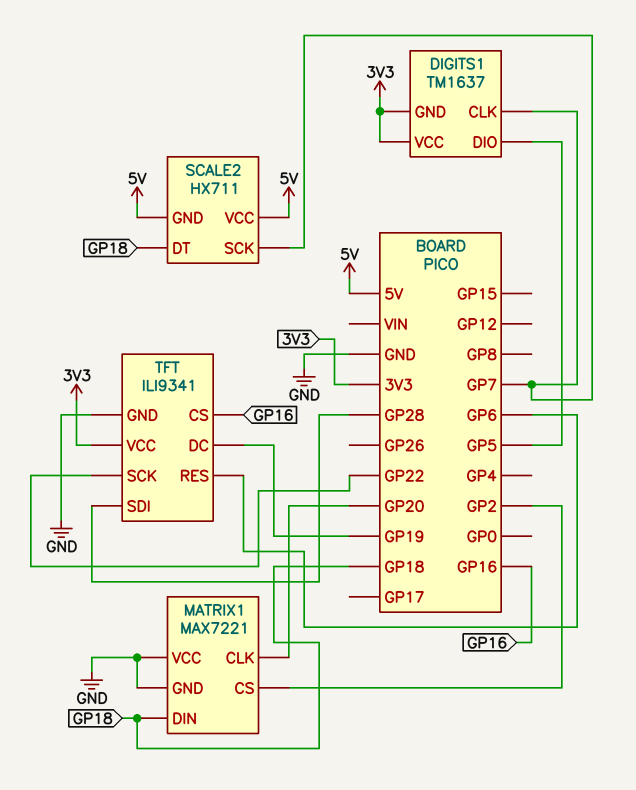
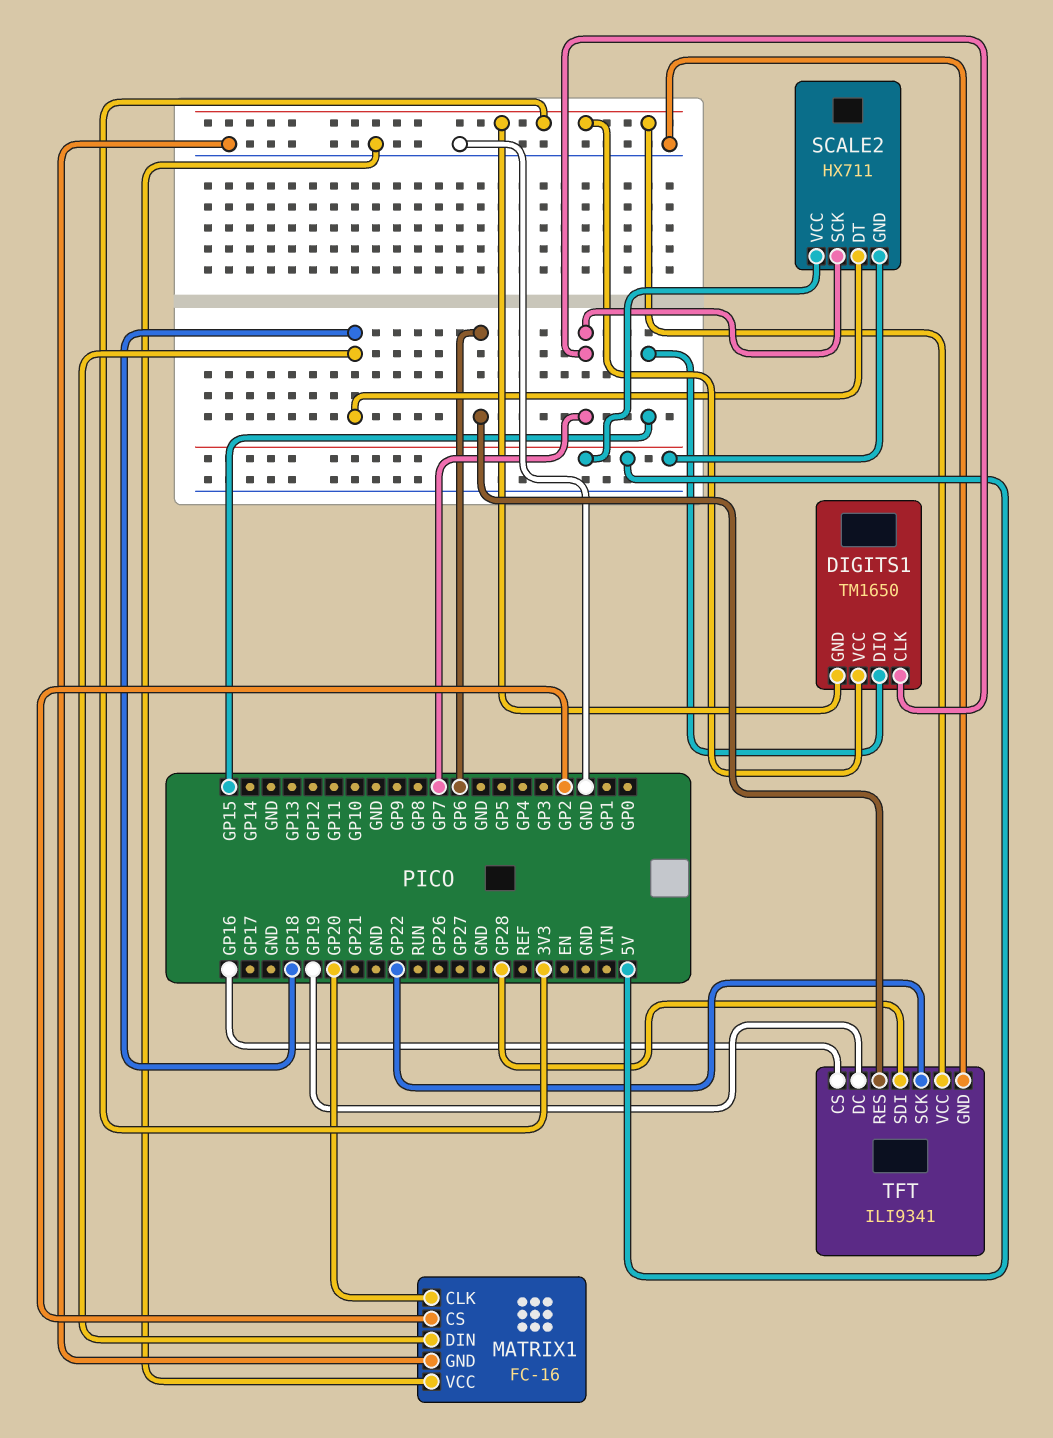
DIGITS1: TM1637 -> TM1650
DIGITS1 pin DIO: GP5 -> GP15
MATRIX1: MAX7221 -> FC-16

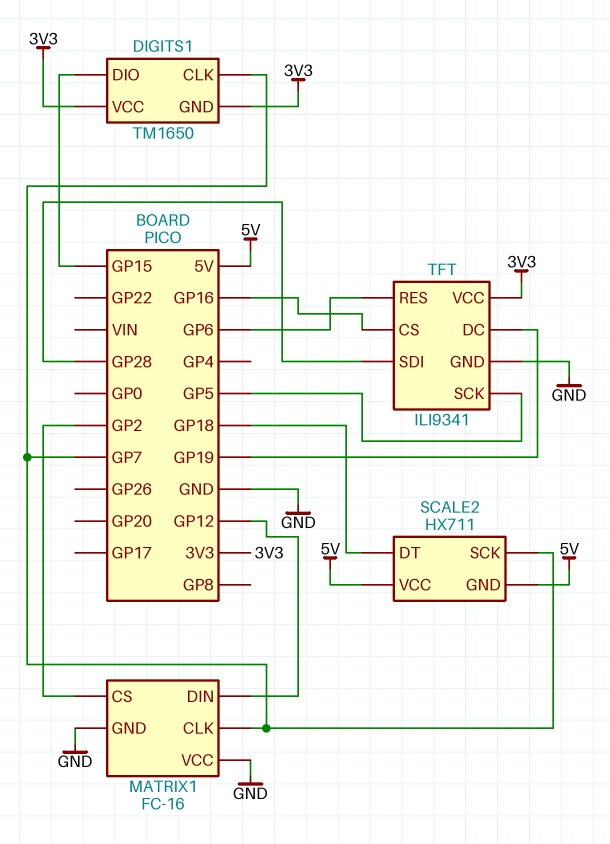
MATRIX1 pin CLK: GP20 -> GP7
MATRIX1 pin DIN: GP18 -> GP12
TFT pin SCK: GP22 -> GP5

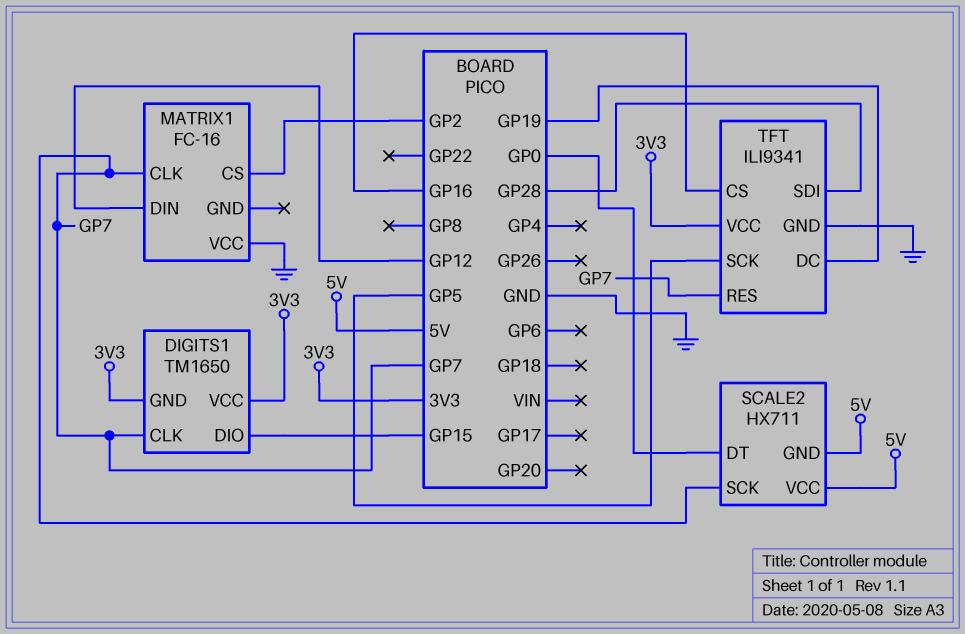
MATRIX1 pin GND: GND -> none
SCALE2 pin DT: GP18 -> GP0
TFT pin RES: GP6 -> GP7

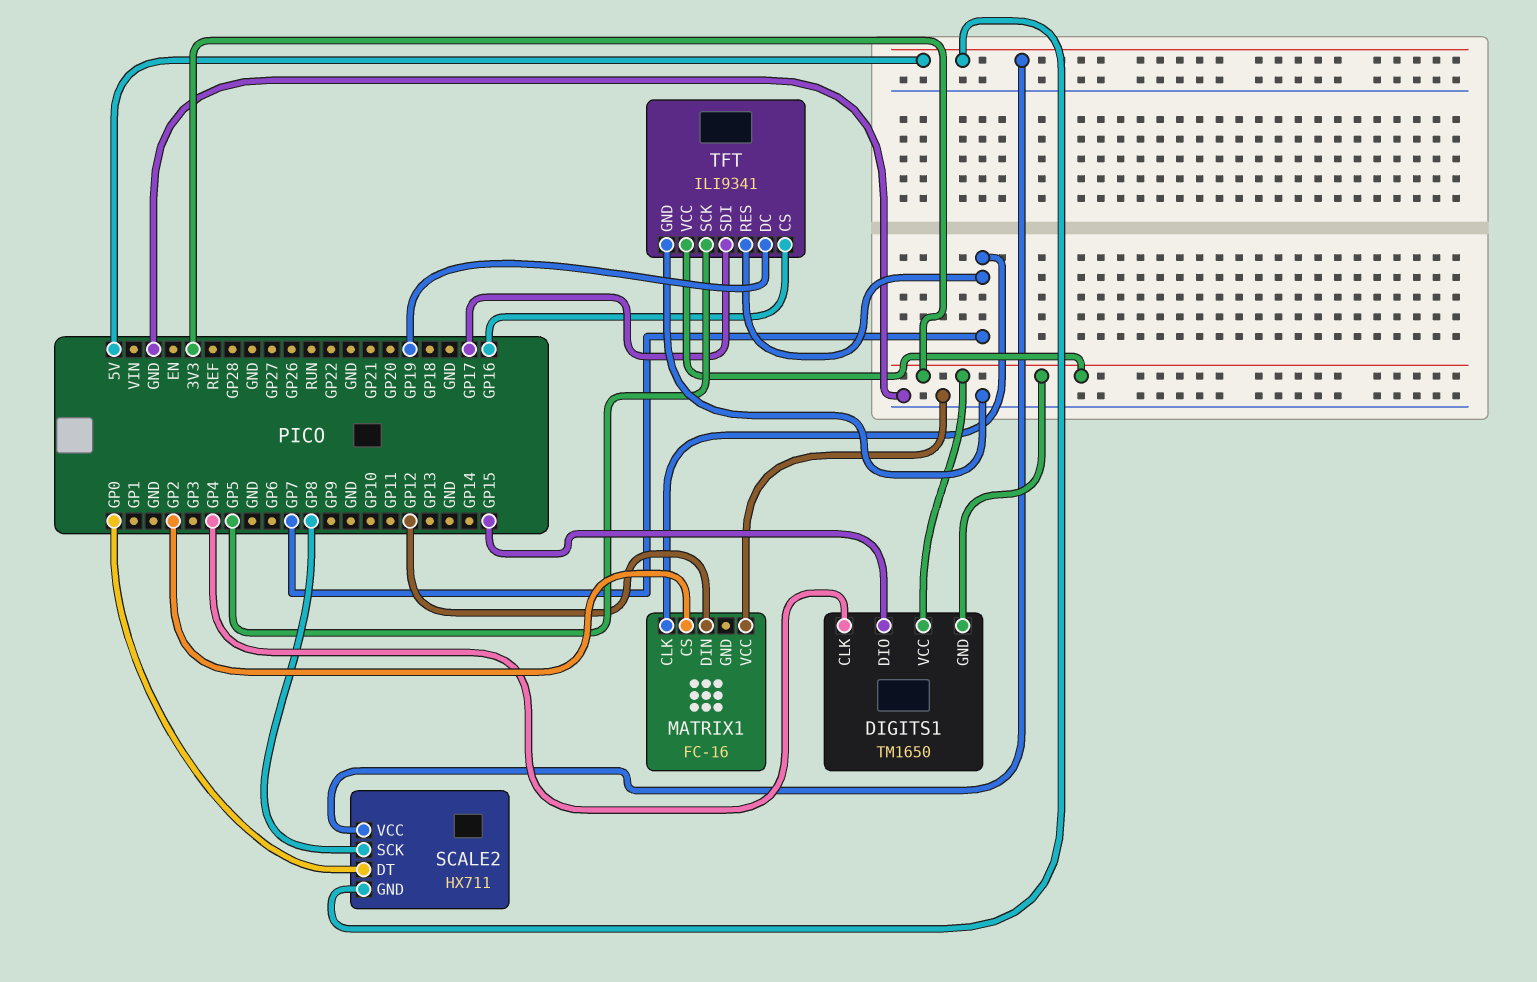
DIGITS1 pin CLK: GP7 -> GP4
SCALE2 pin SCK: GP7 -> GP8
TFT pin SDI: GP28 -> GP17

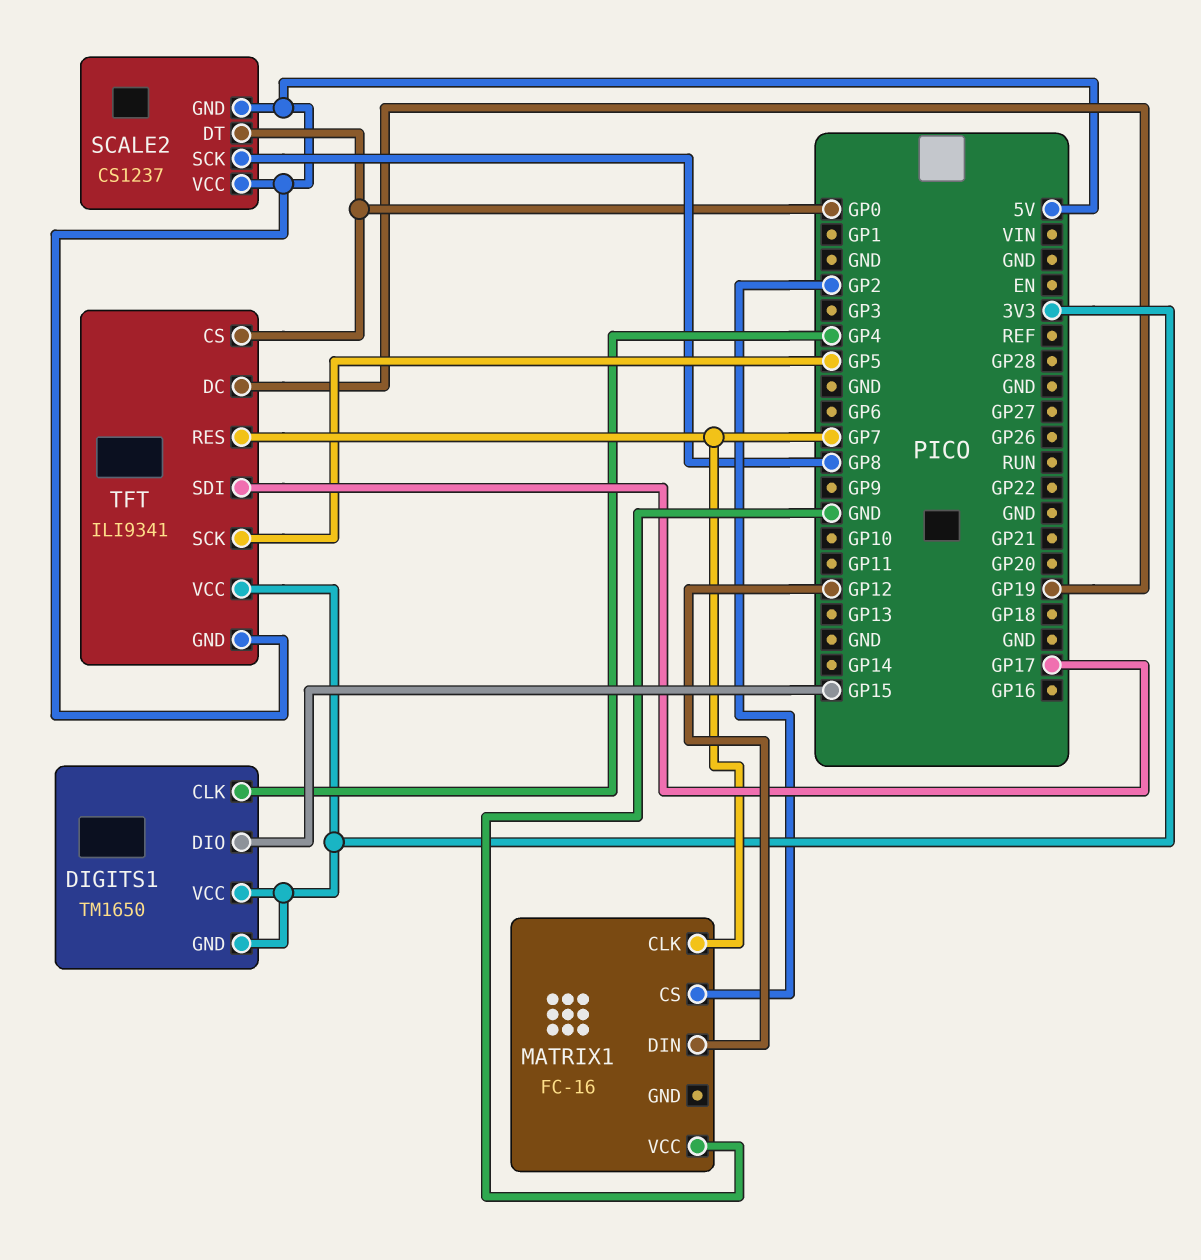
SCALE2: HX711 -> CS1237
TFT pin CS: GP16 -> GP0
TFT pin GND: GND -> 5V

